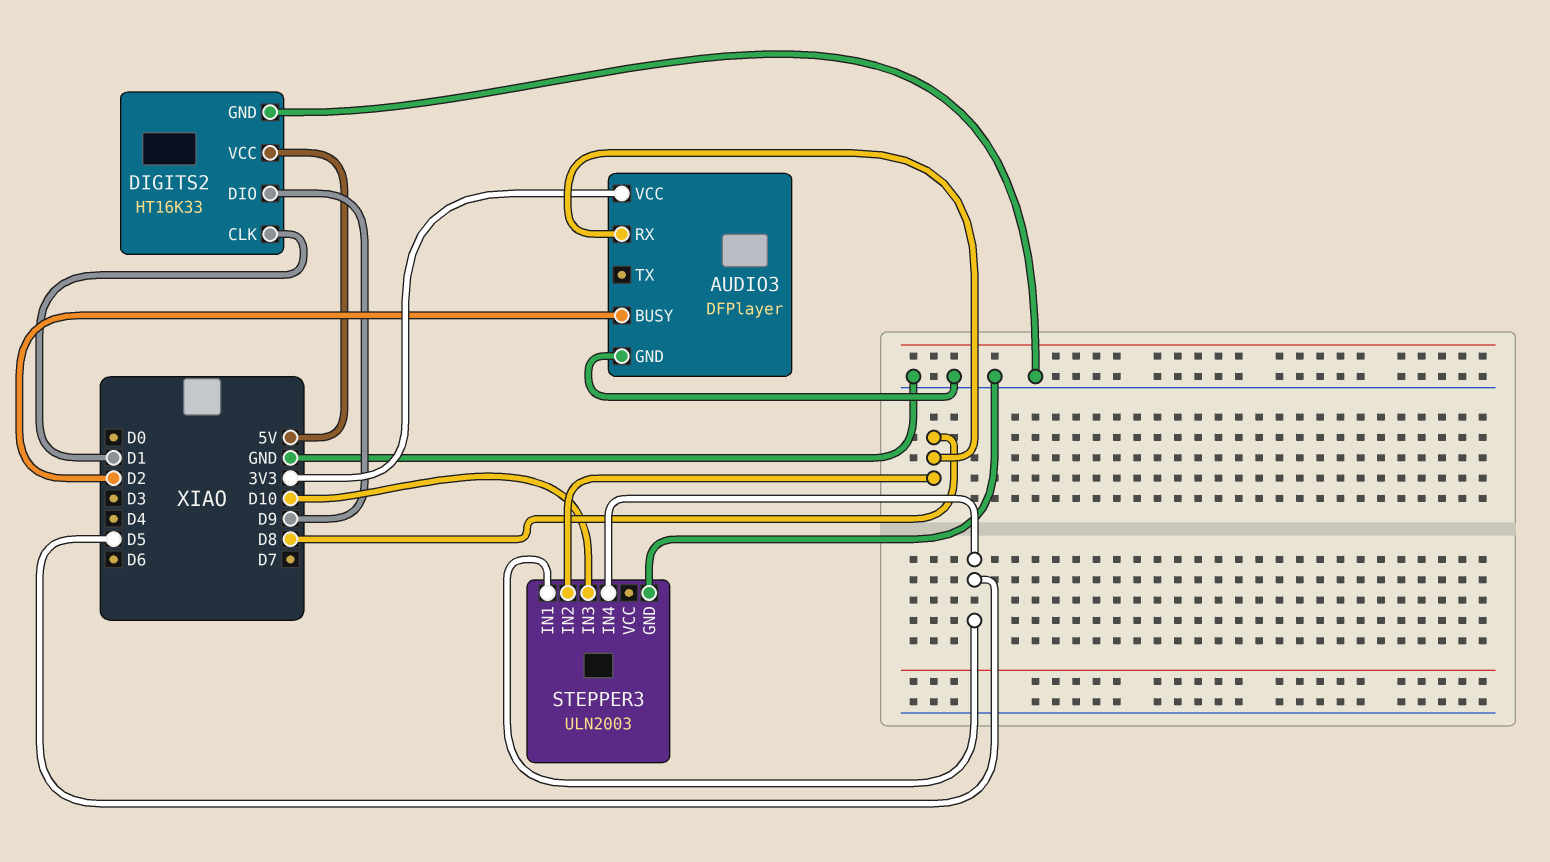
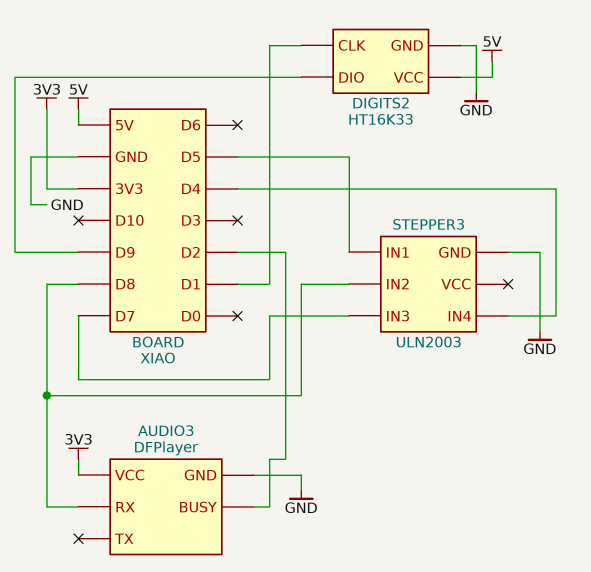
STEPPER3 pin IN3: D10 -> D7
STEPPER3 pin IN4: D5 -> D4

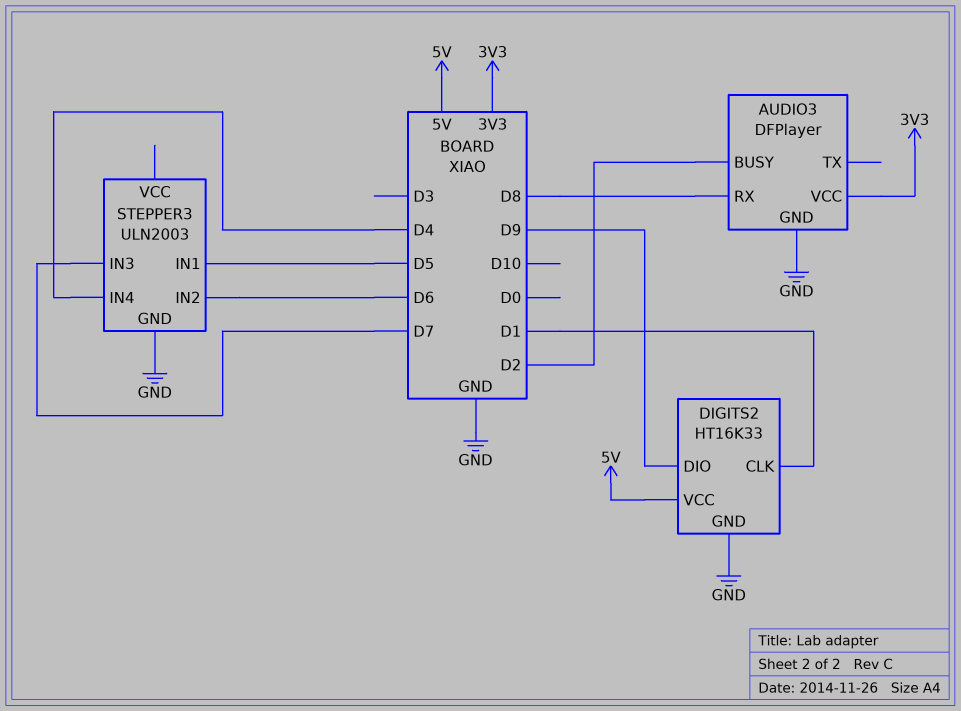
STEPPER3 pin IN2: D8 -> D6

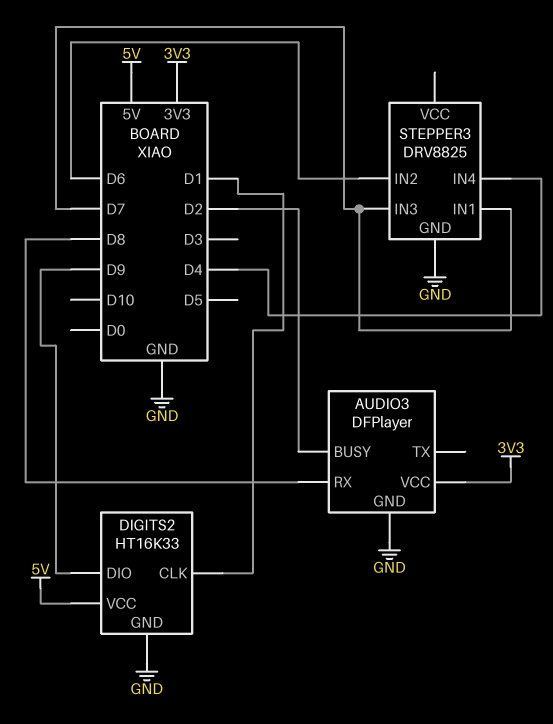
STEPPER3: ULN2003 -> DRV8825
STEPPER3 pin IN1: D5 -> D7

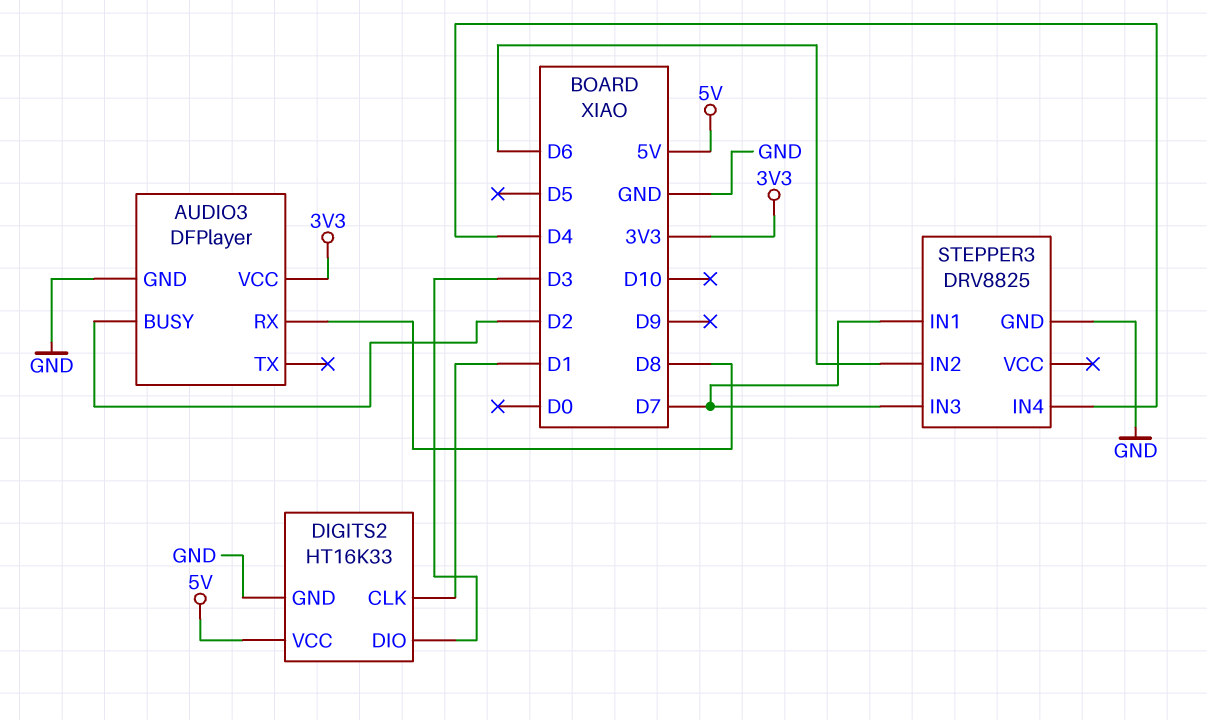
DIGITS2 pin DIO: D9 -> D3

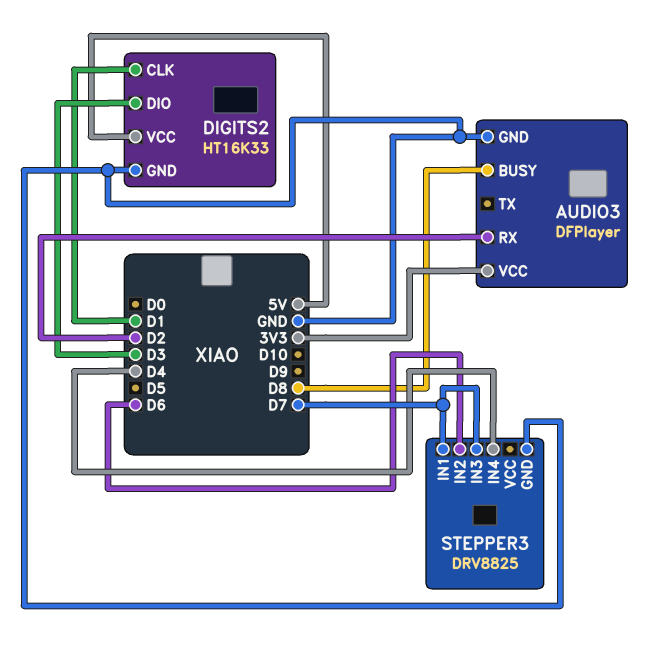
AUDIO3 pin BUSY: D2 -> D8
AUDIO3 pin RX: D8 -> D2

